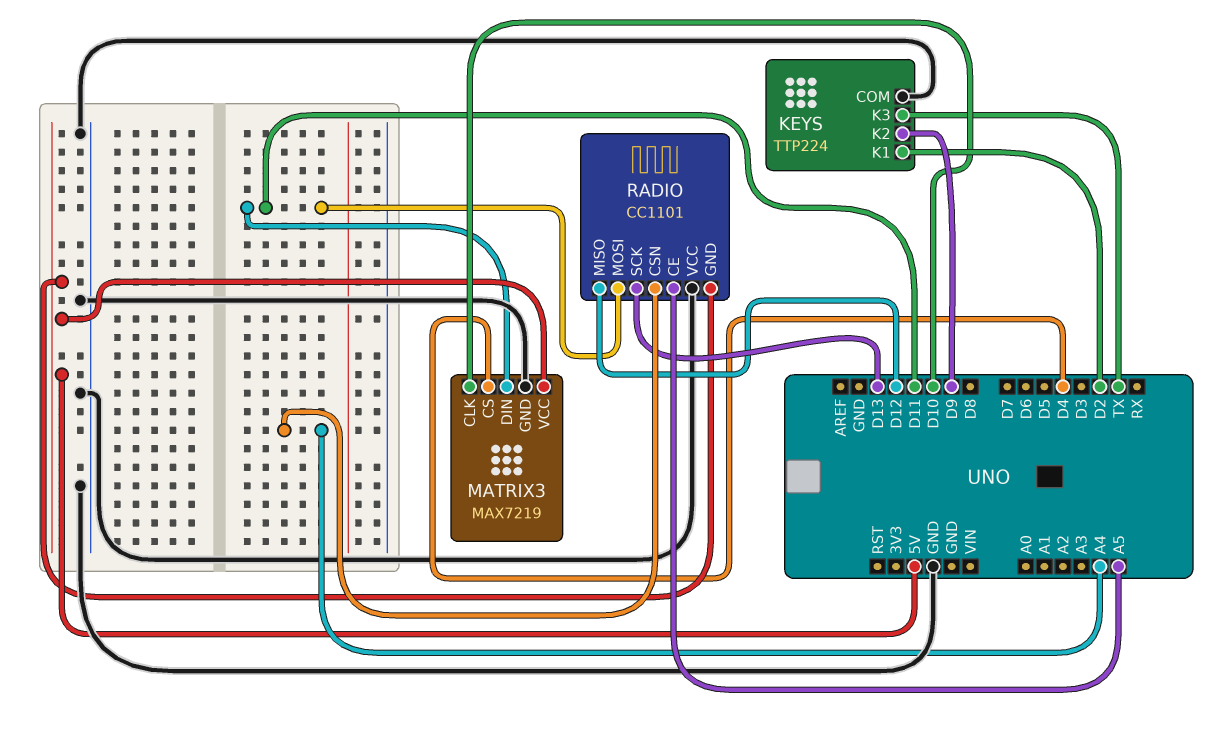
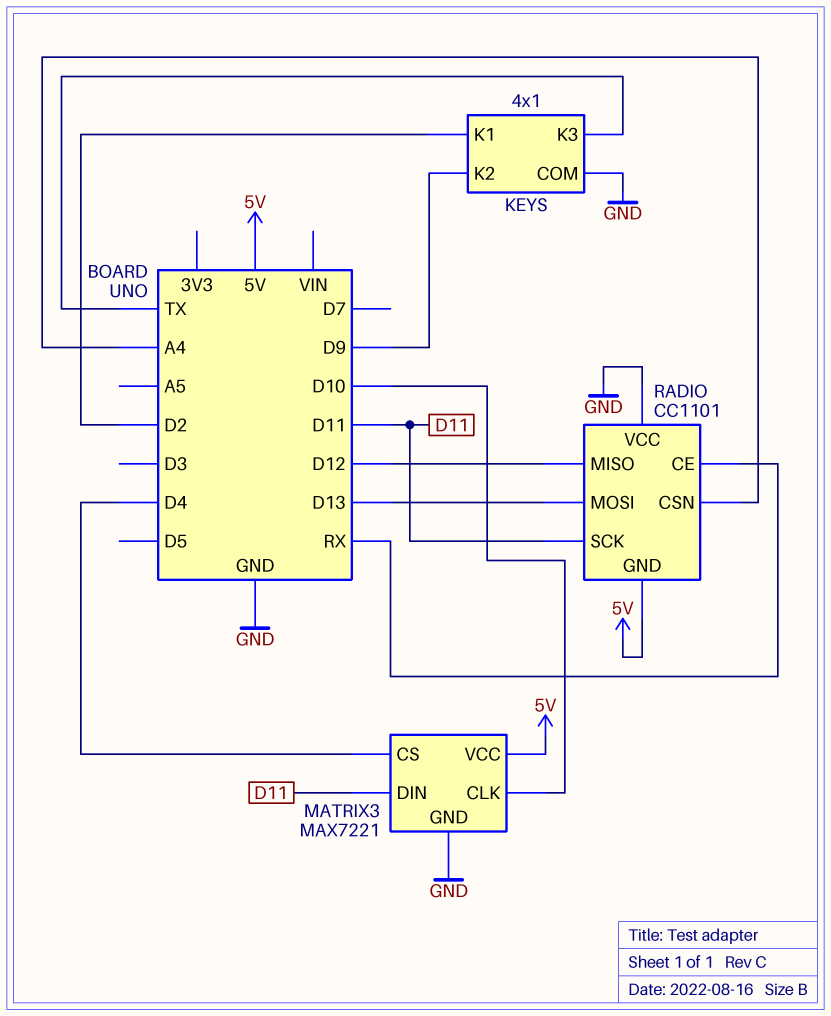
KEYS: TTP224 -> 4x1
MATRIX3: MAX7219 -> MAX7221
RADIO pin CE: A5 -> RX
RADIO pin MOSI: D11 -> D13
RADIO pin SCK: D13 -> D11

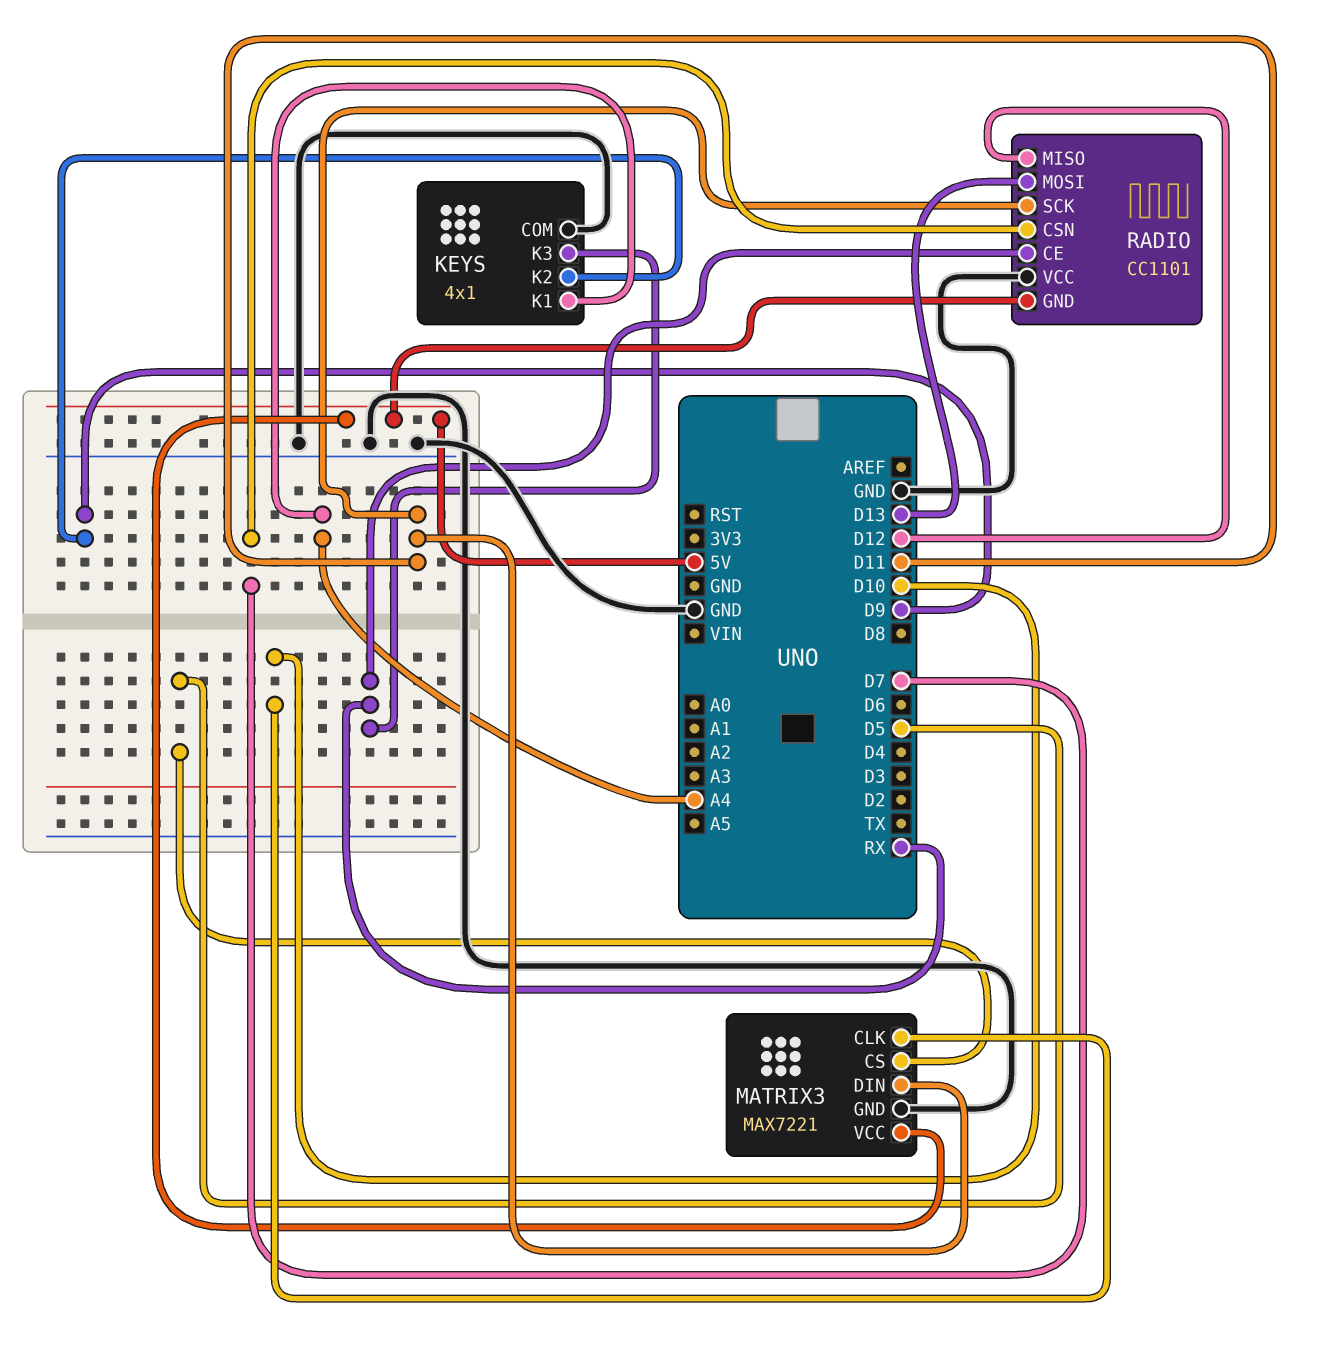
KEYS pin K1: D2 -> A4
KEYS pin K3: TX -> RX
MATRIX3 pin CS: D4 -> D5
RADIO pin CSN: A4 -> D7

